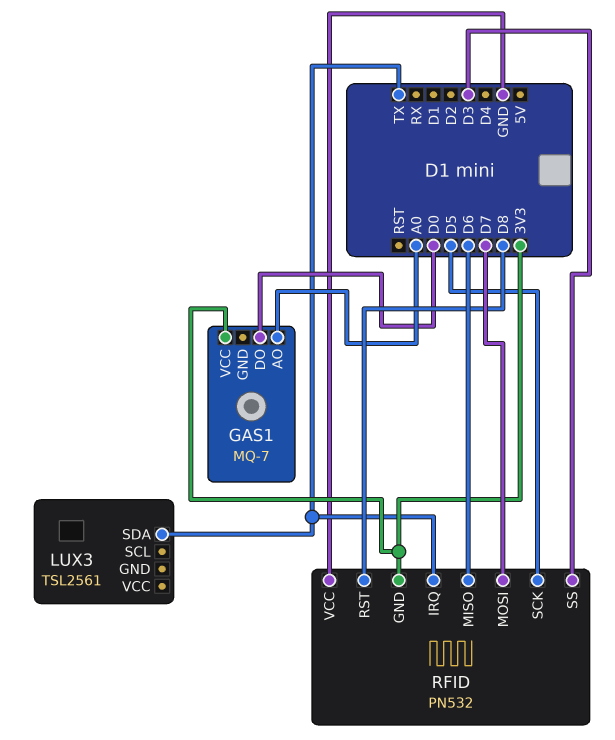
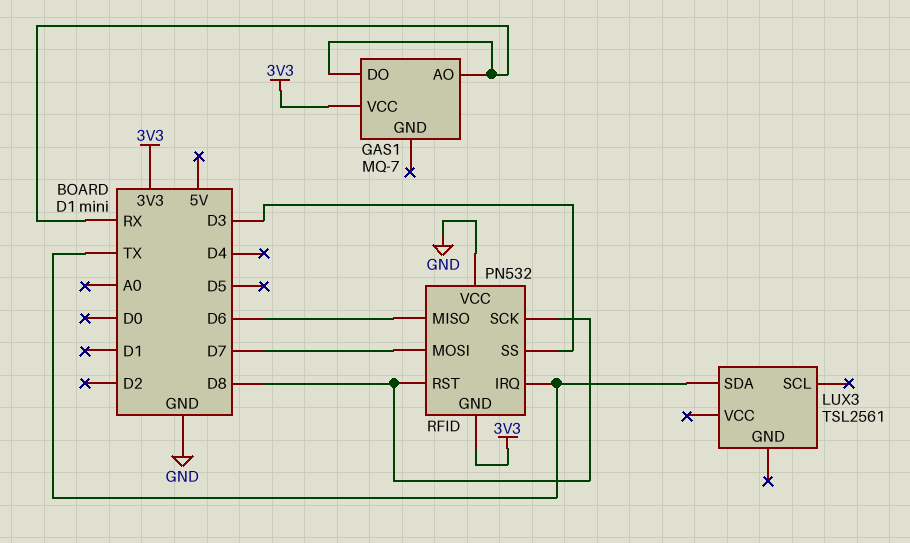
GAS1 pin AO: A0 -> RX
GAS1 pin DO: D0 -> RX
RFID pin SCK: D5 -> D8

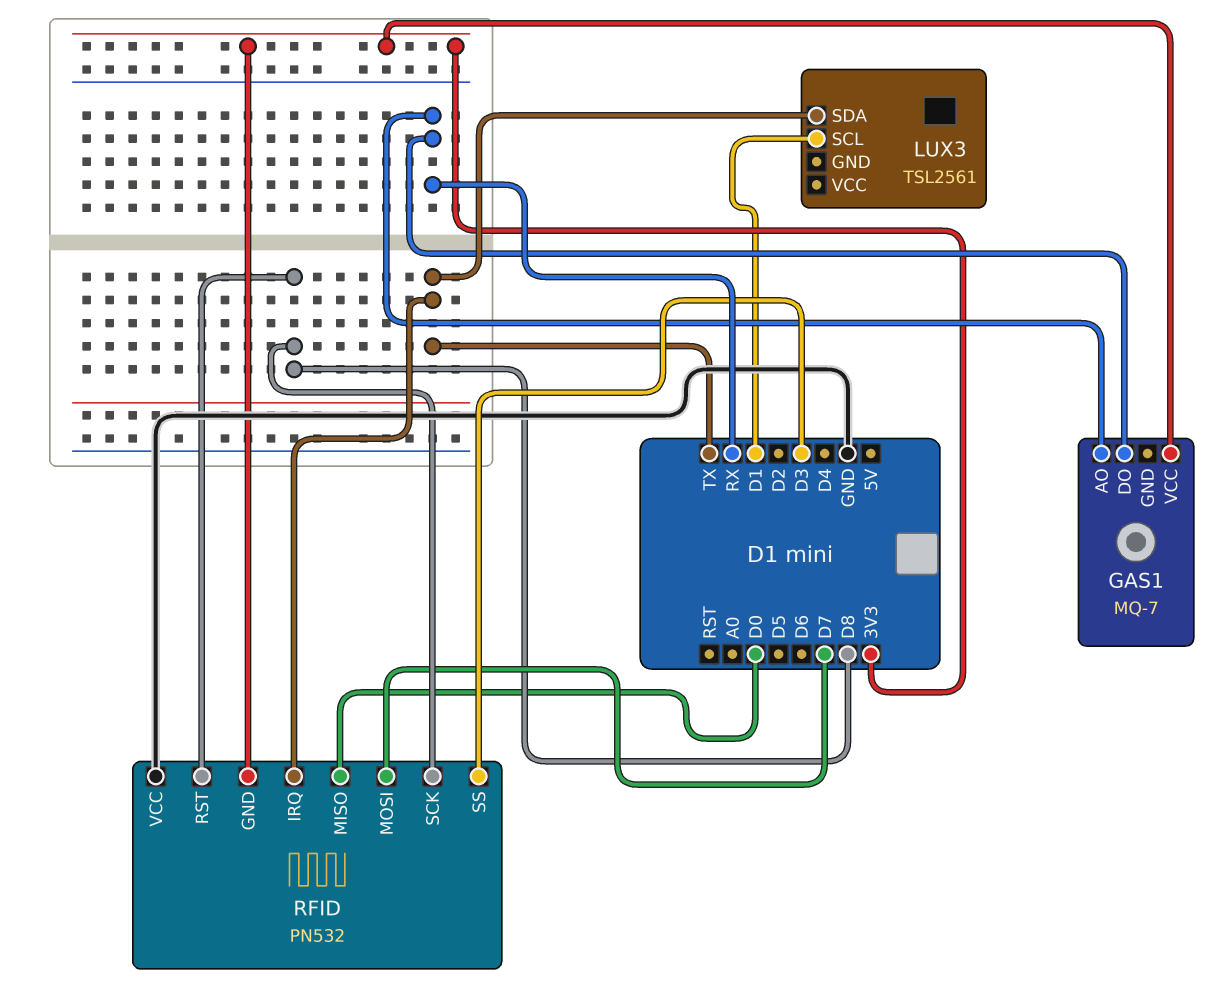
LUX3 pin SCL: none -> D1
RFID pin MISO: D6 -> D0

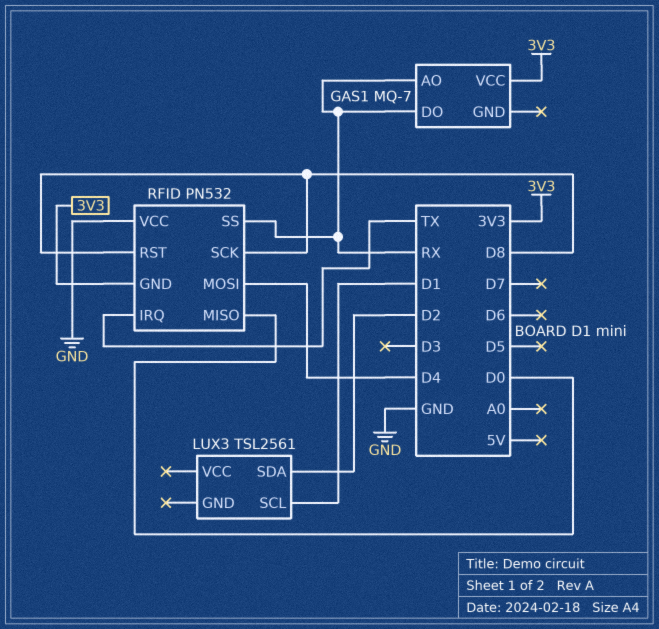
LUX3 pin SDA: TX -> D2
RFID pin MOSI: D7 -> D4
RFID pin SS: D3 -> RX

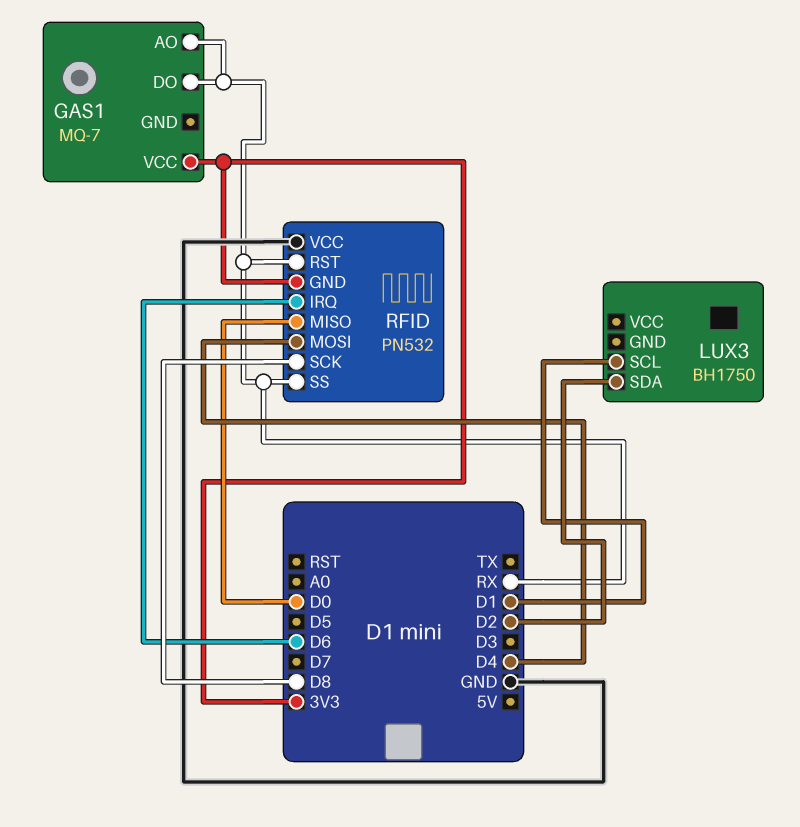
LUX3: TSL2561 -> BH1750
RFID pin IRQ: TX -> D6
RFID pin RST: D8 -> RX

